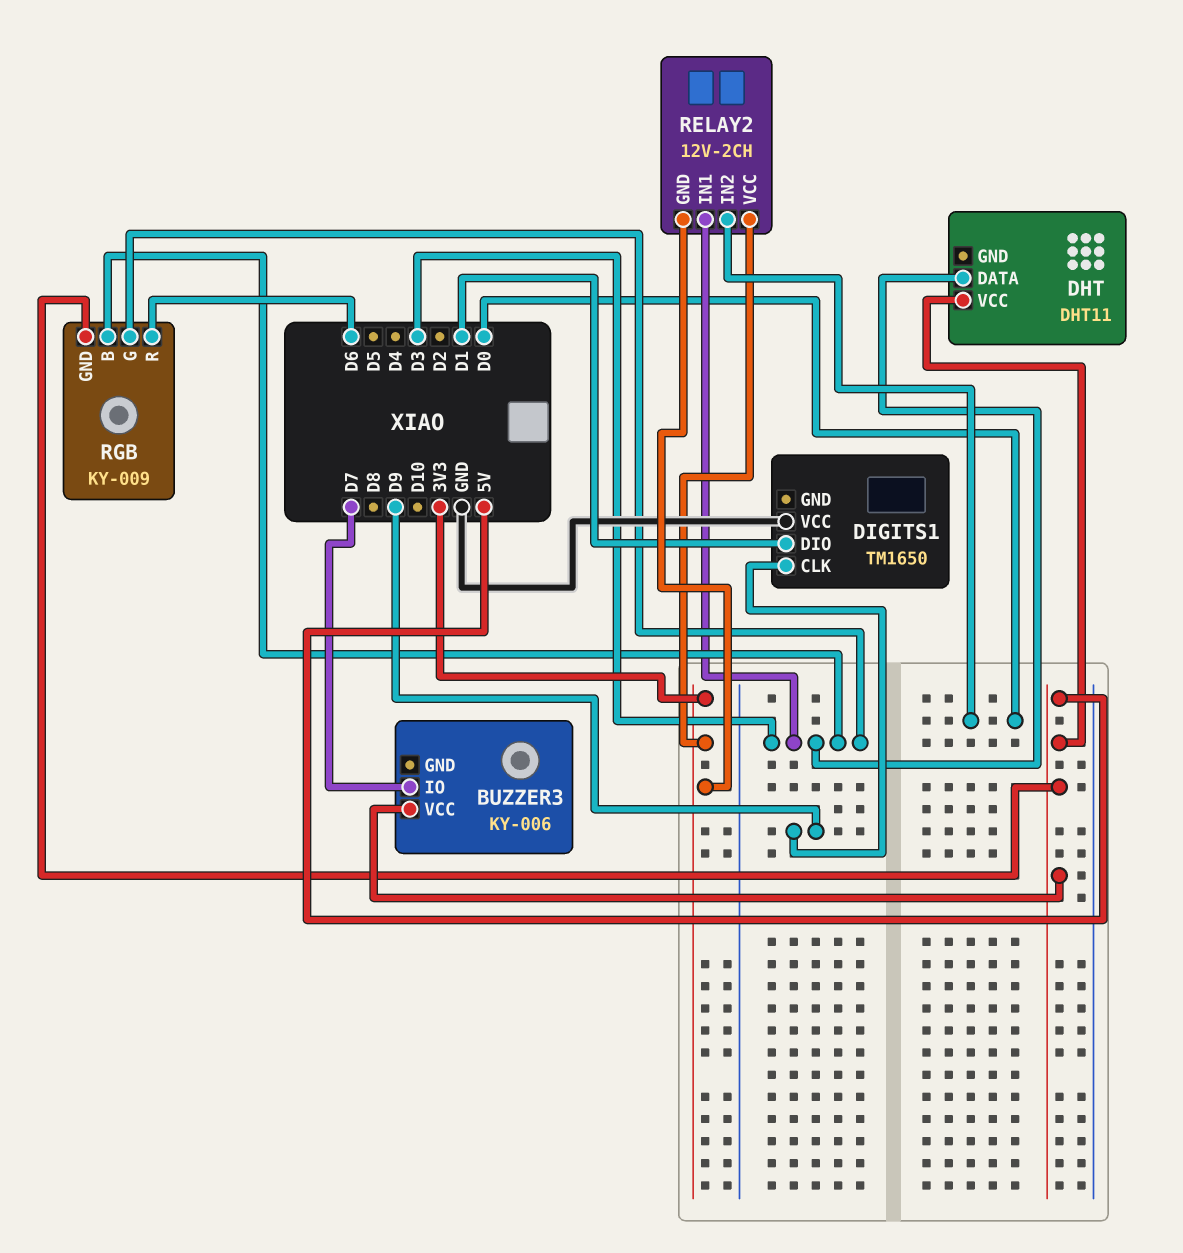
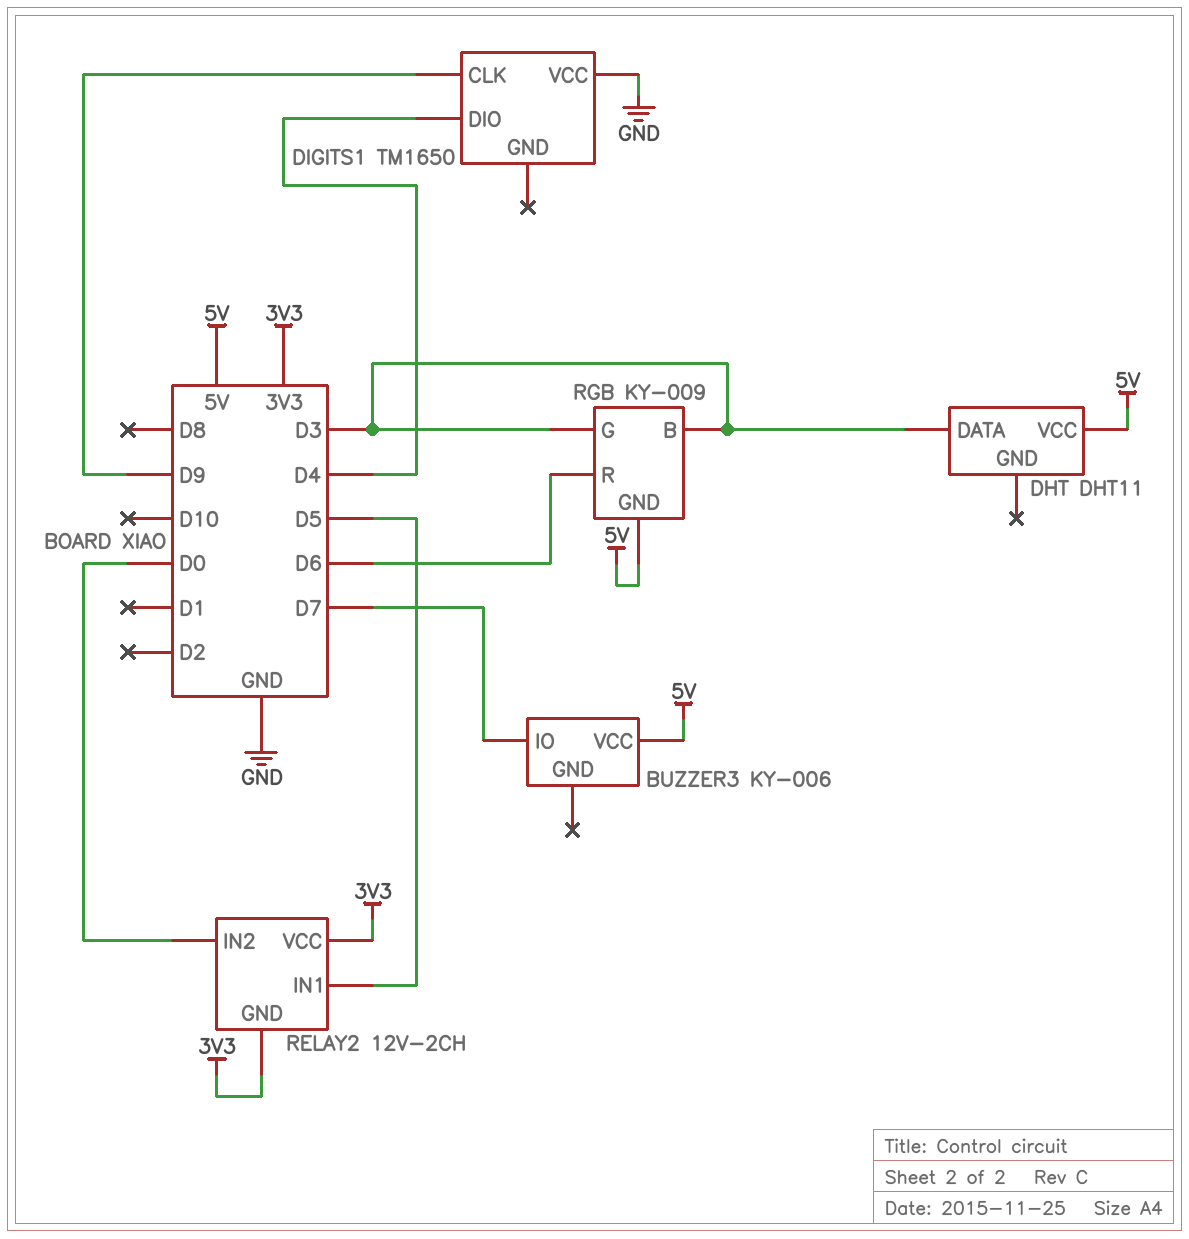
DIGITS1 pin DIO: D1 -> D4
RELAY2 pin IN1: D3 -> D5

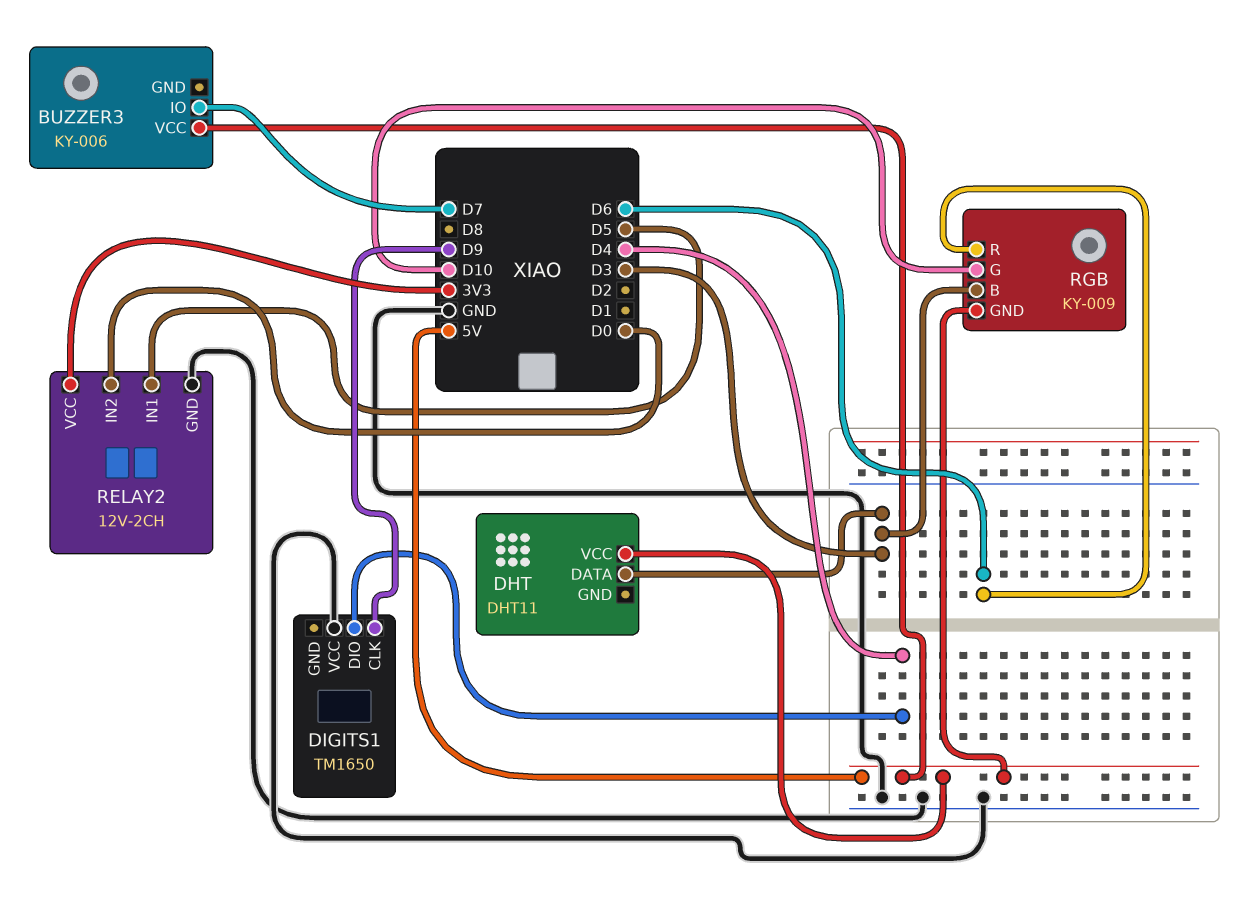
RELAY2 pin GND: 3V3 -> GND
RGB pin G: D3 -> D10

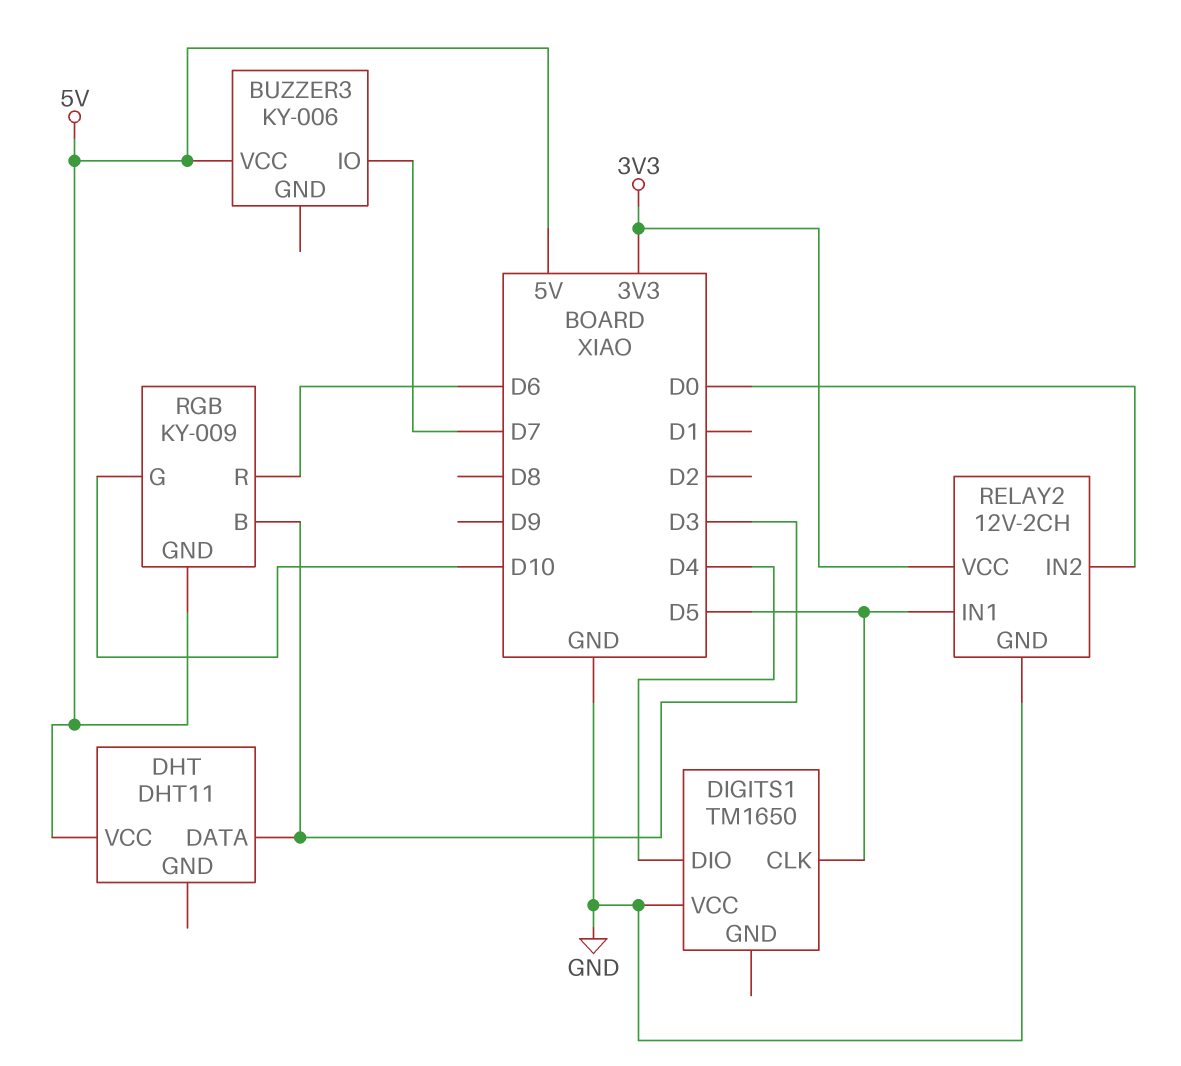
DIGITS1 pin CLK: D9 -> D5

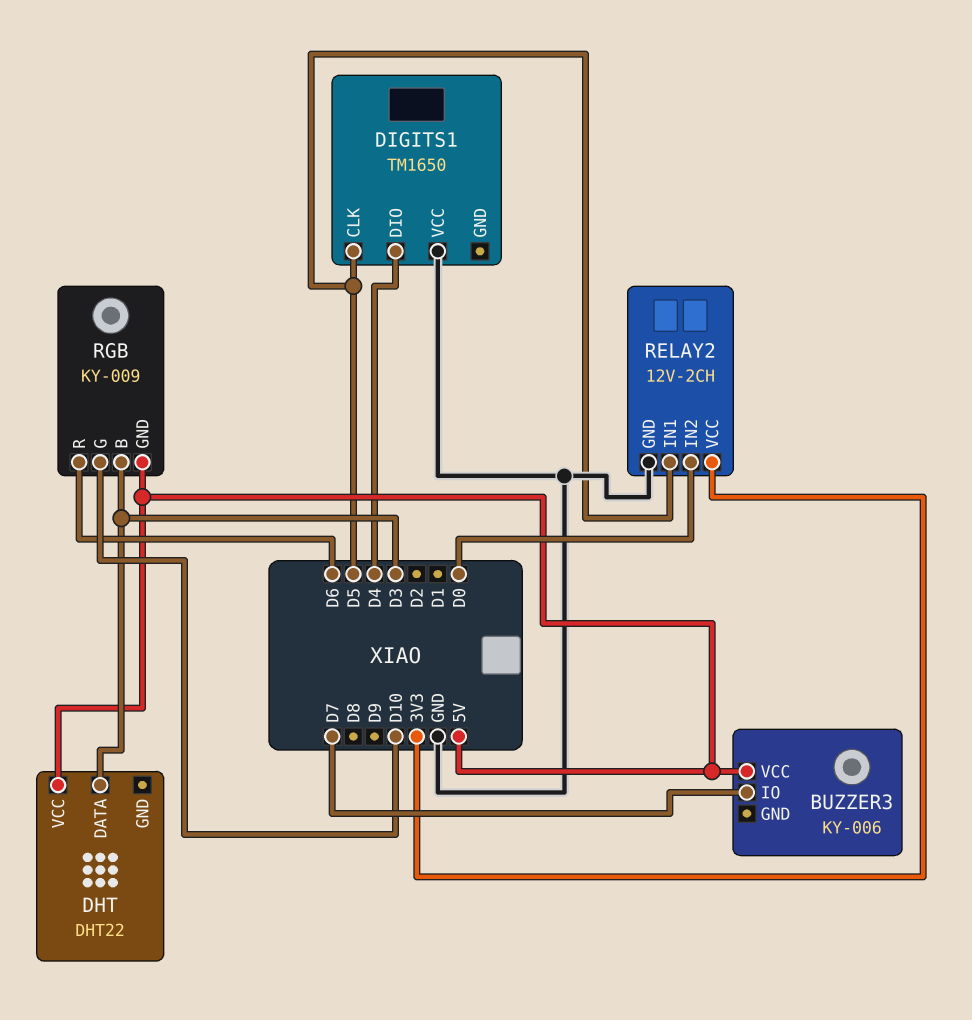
DHT: DHT11 -> DHT22

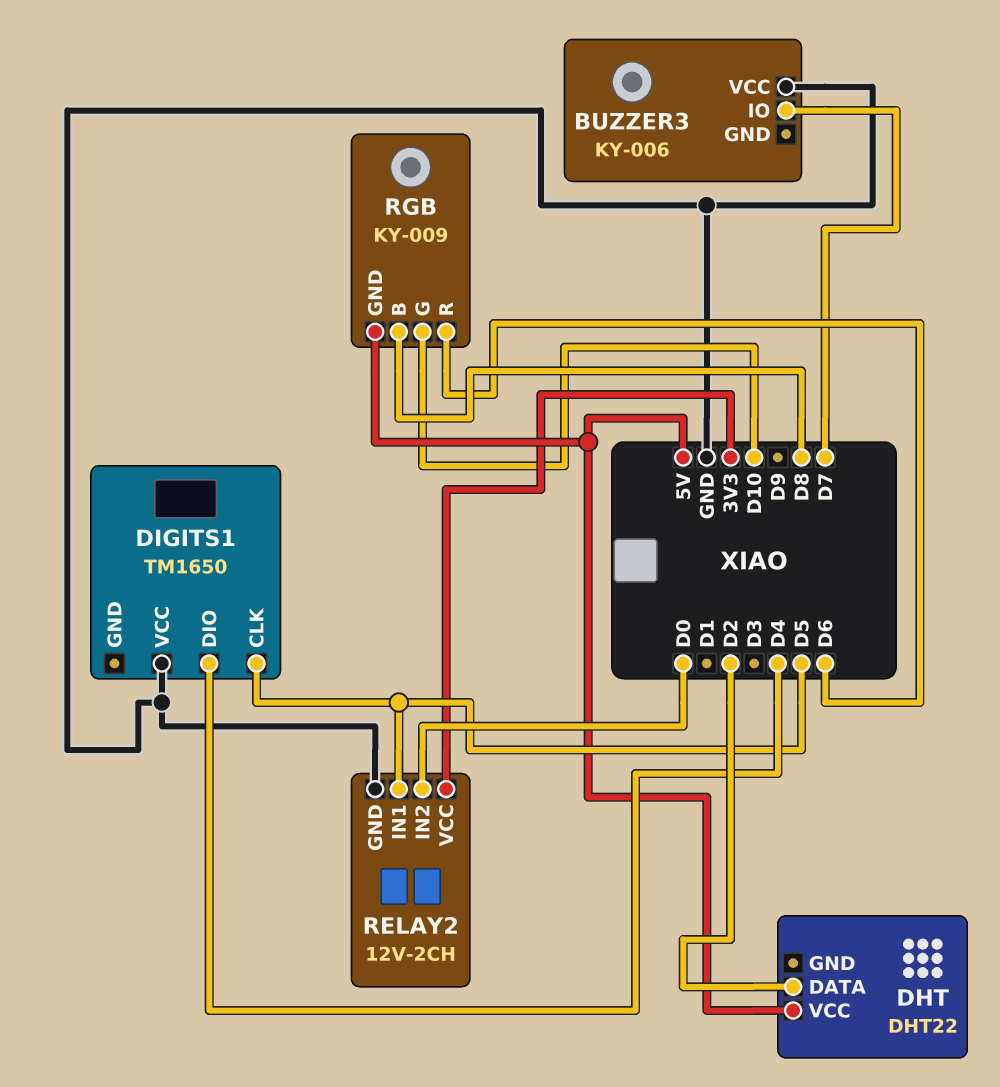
BUZZER3 pin VCC: 5V -> GND
DHT pin DATA: D3 -> D2
RGB pin B: D3 -> D8

